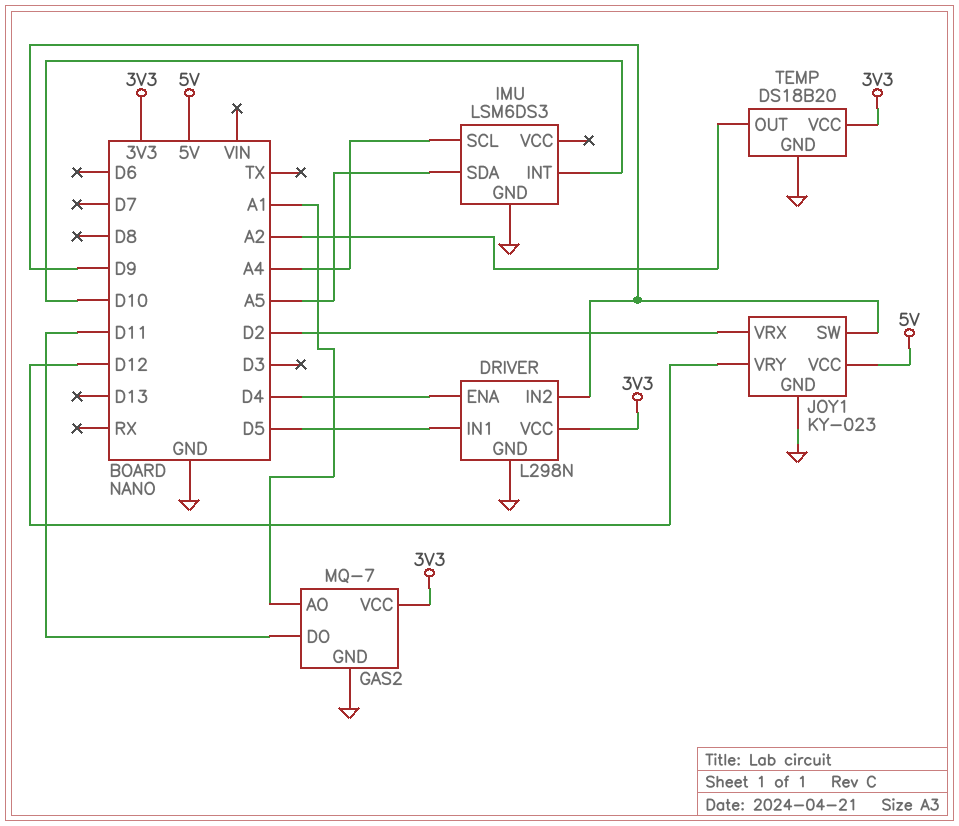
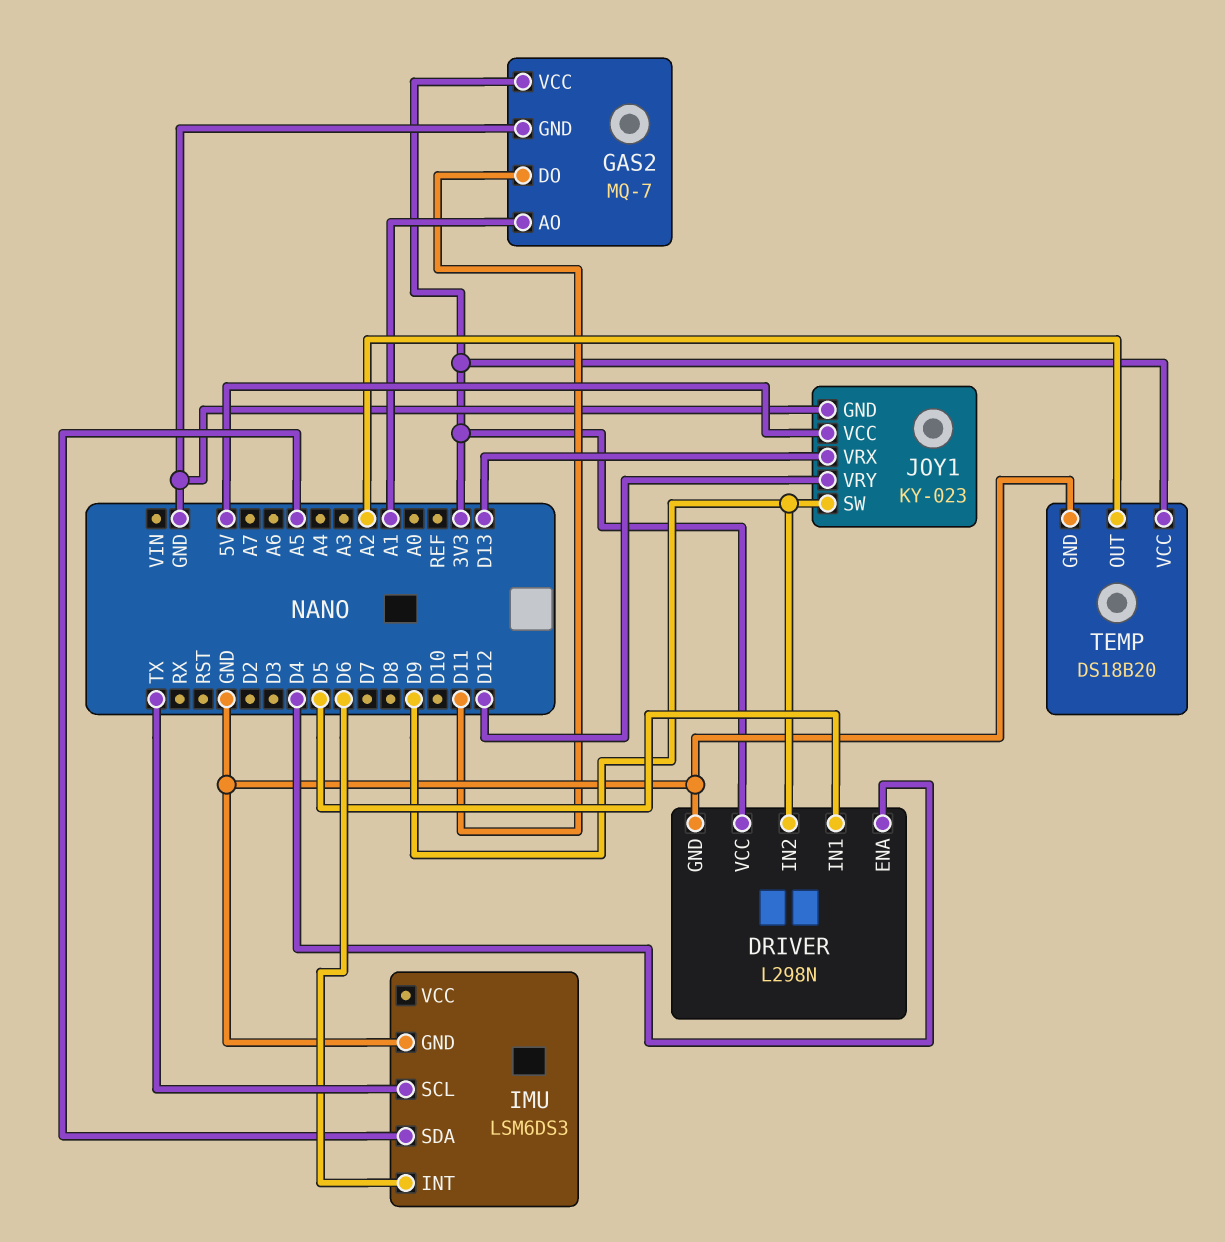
IMU pin INT: D10 -> D6
IMU pin SCL: A4 -> TX
JOY1 pin VRX: D2 -> D13

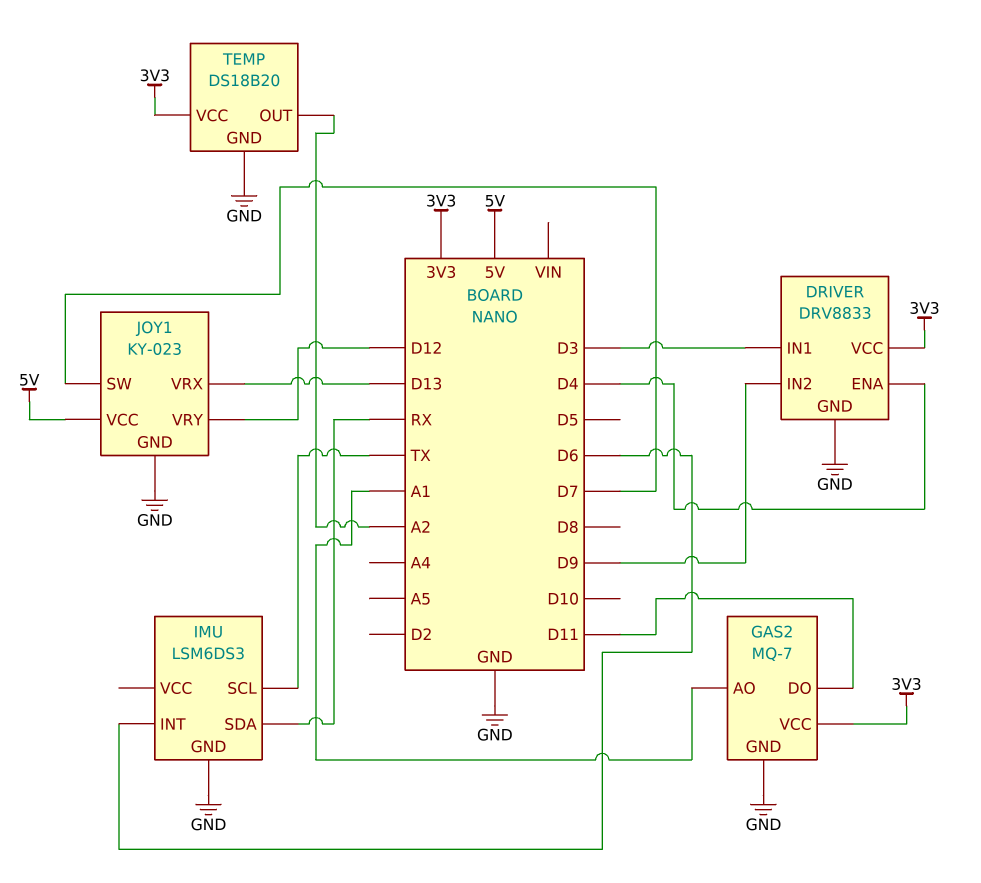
DRIVER: L298N -> DRV8833
DRIVER pin IN1: D5 -> D3
IMU pin SDA: A5 -> RX
JOY1 pin SW: D9 -> D7

